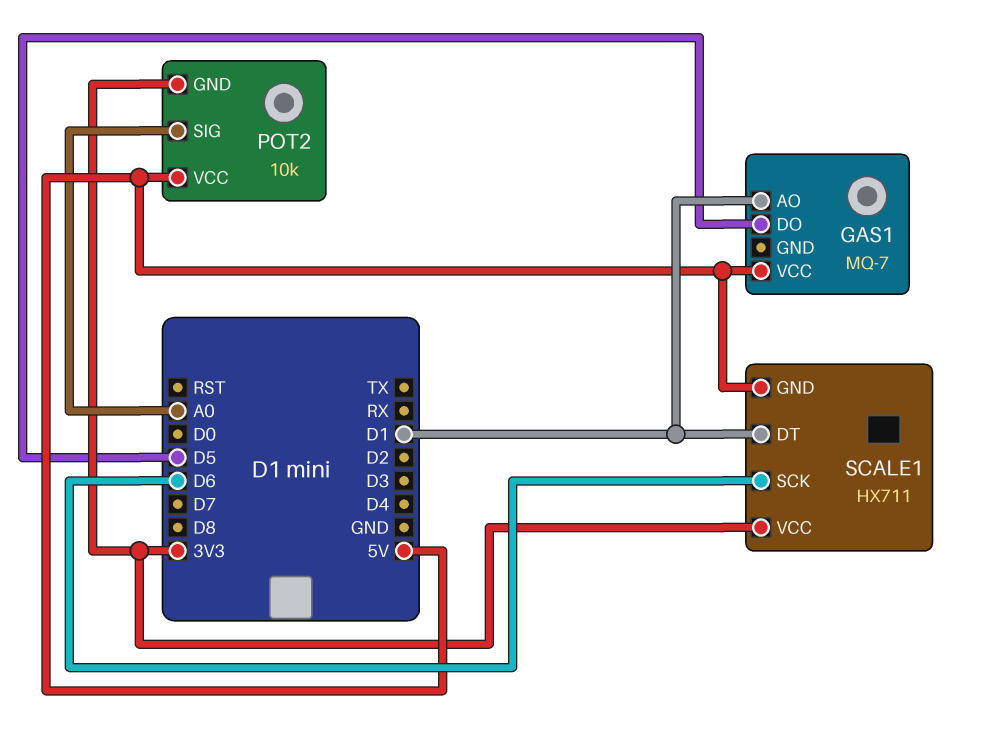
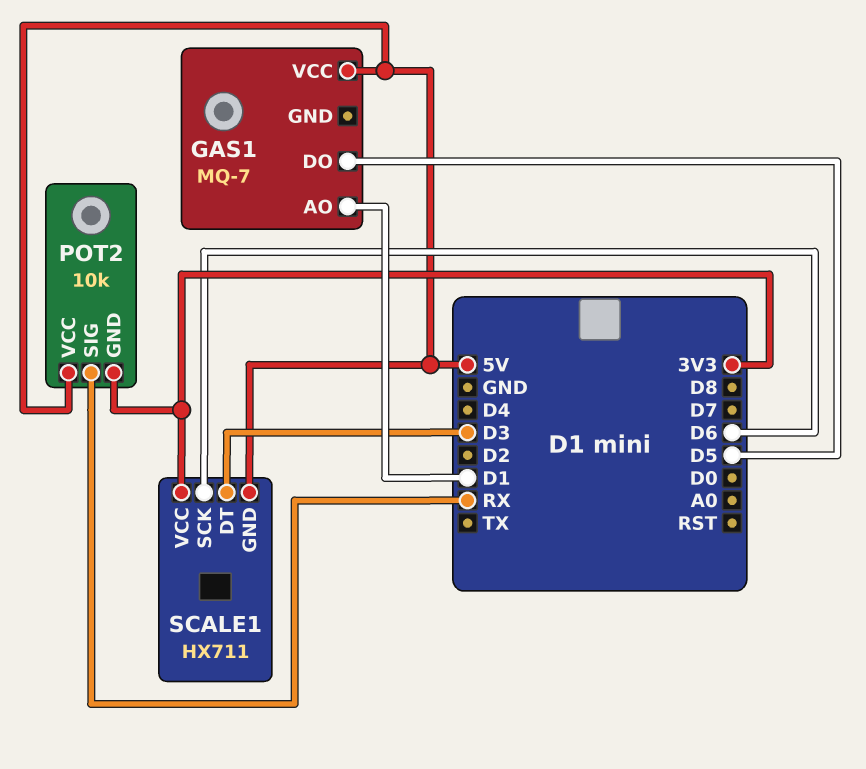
POT2 pin SIG: A0 -> RX
SCALE1 pin DT: D1 -> D3

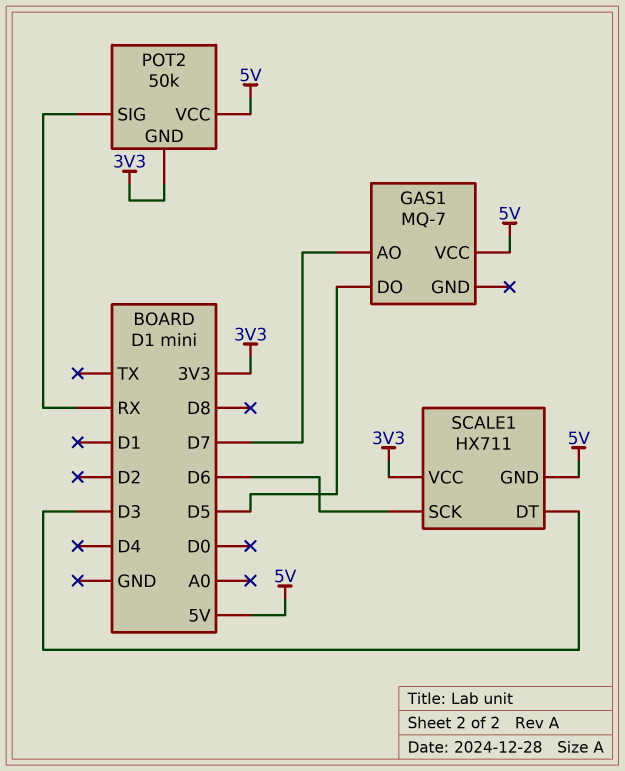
GAS1 pin AO: D1 -> D7
POT2: 10k -> 50k

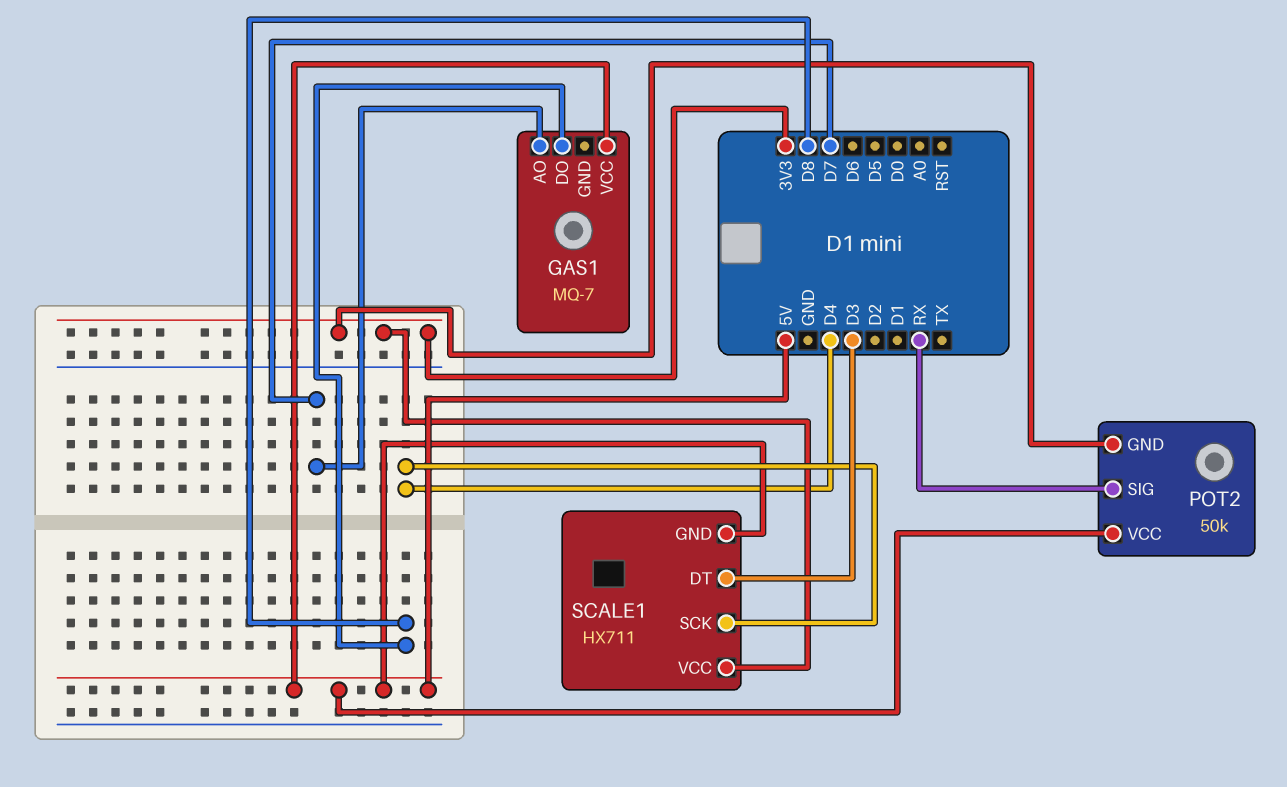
GAS1 pin DO: D5 -> D8
SCALE1 pin SCK: D6 -> D4

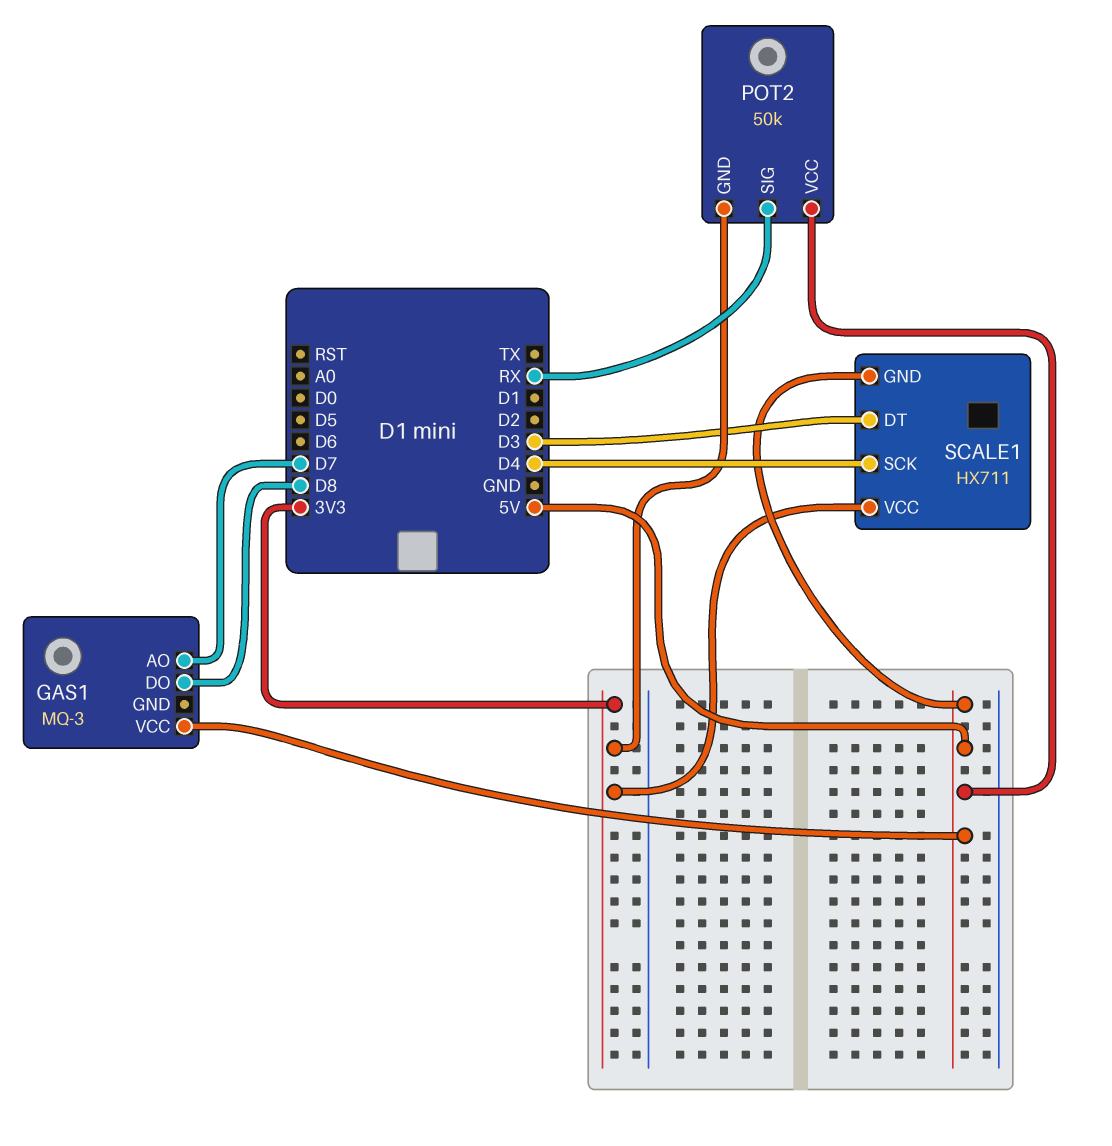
GAS1: MQ-7 -> MQ-3

